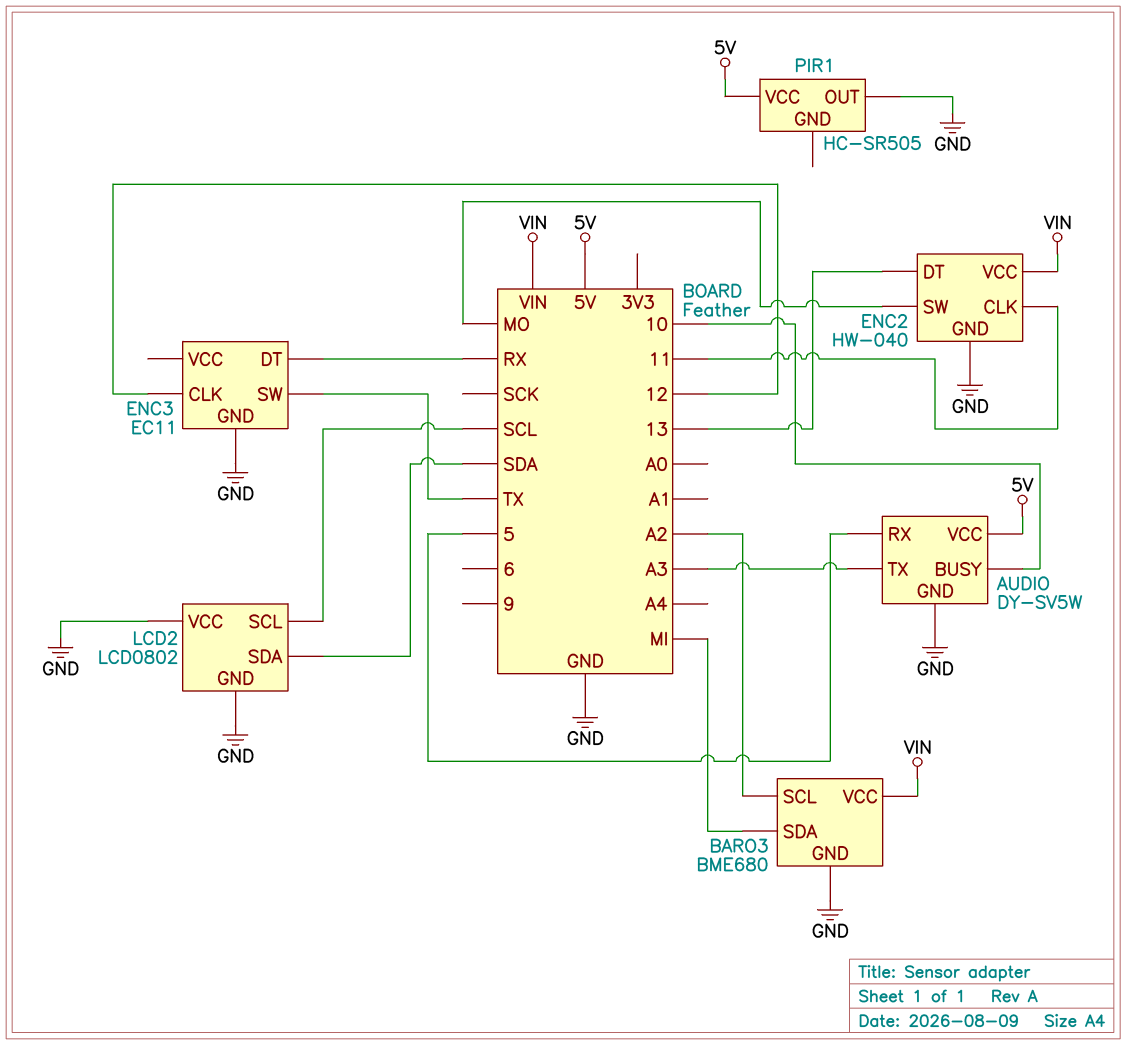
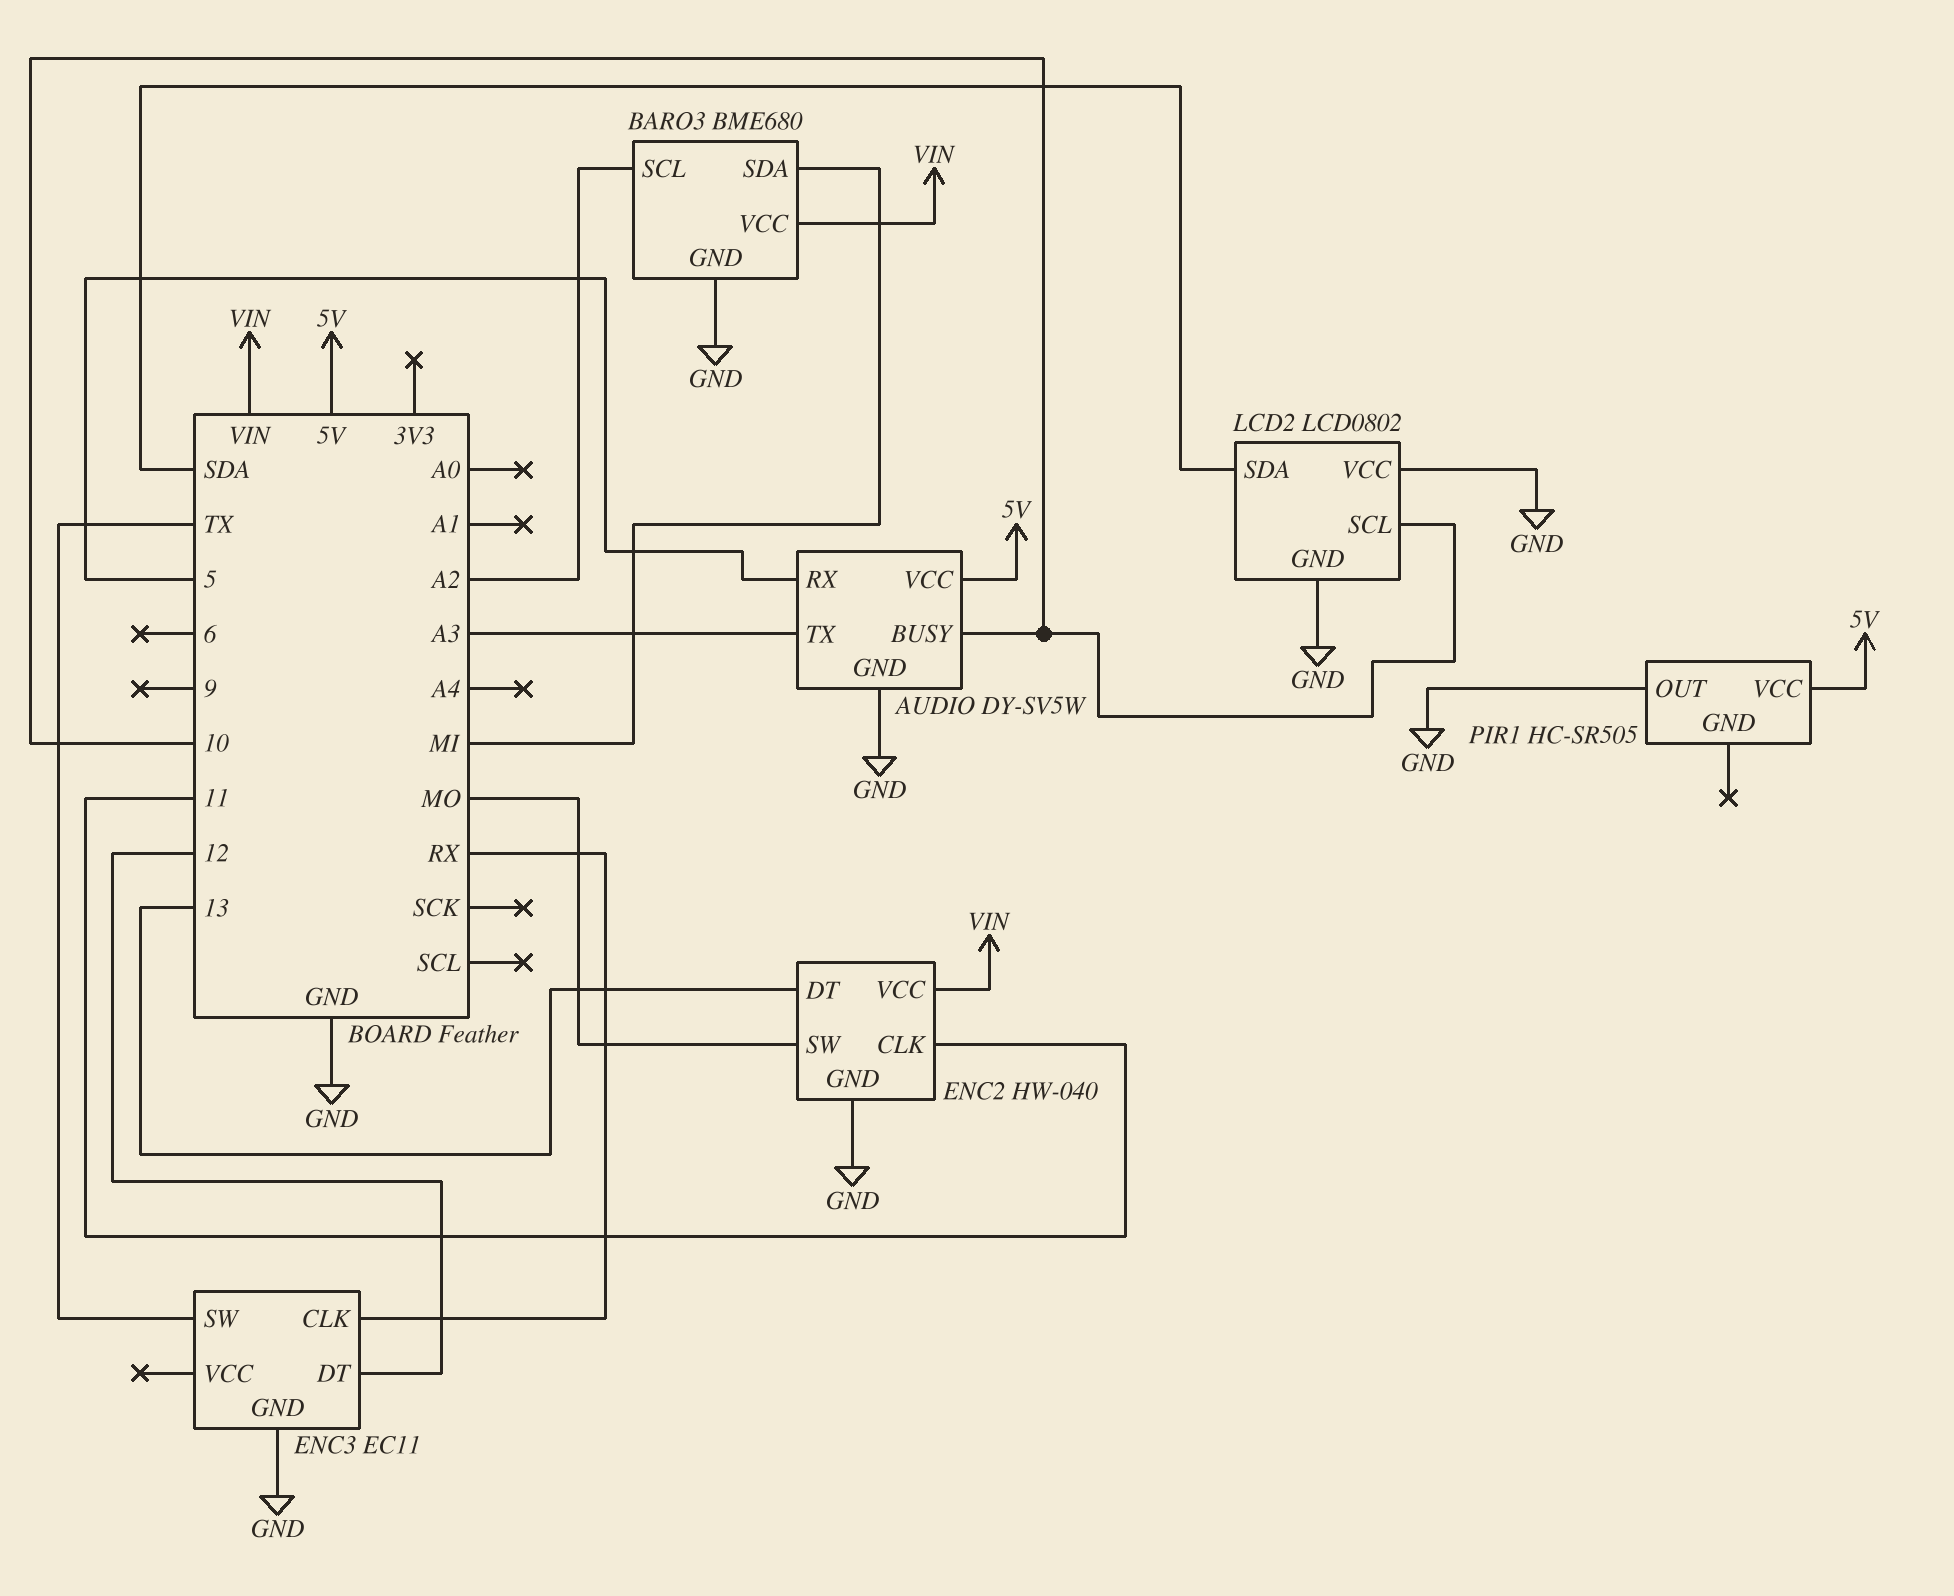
ENC3 pin CLK: 12 -> RX
ENC3 pin DT: RX -> 12
LCD2 pin SCL: SCL -> 10

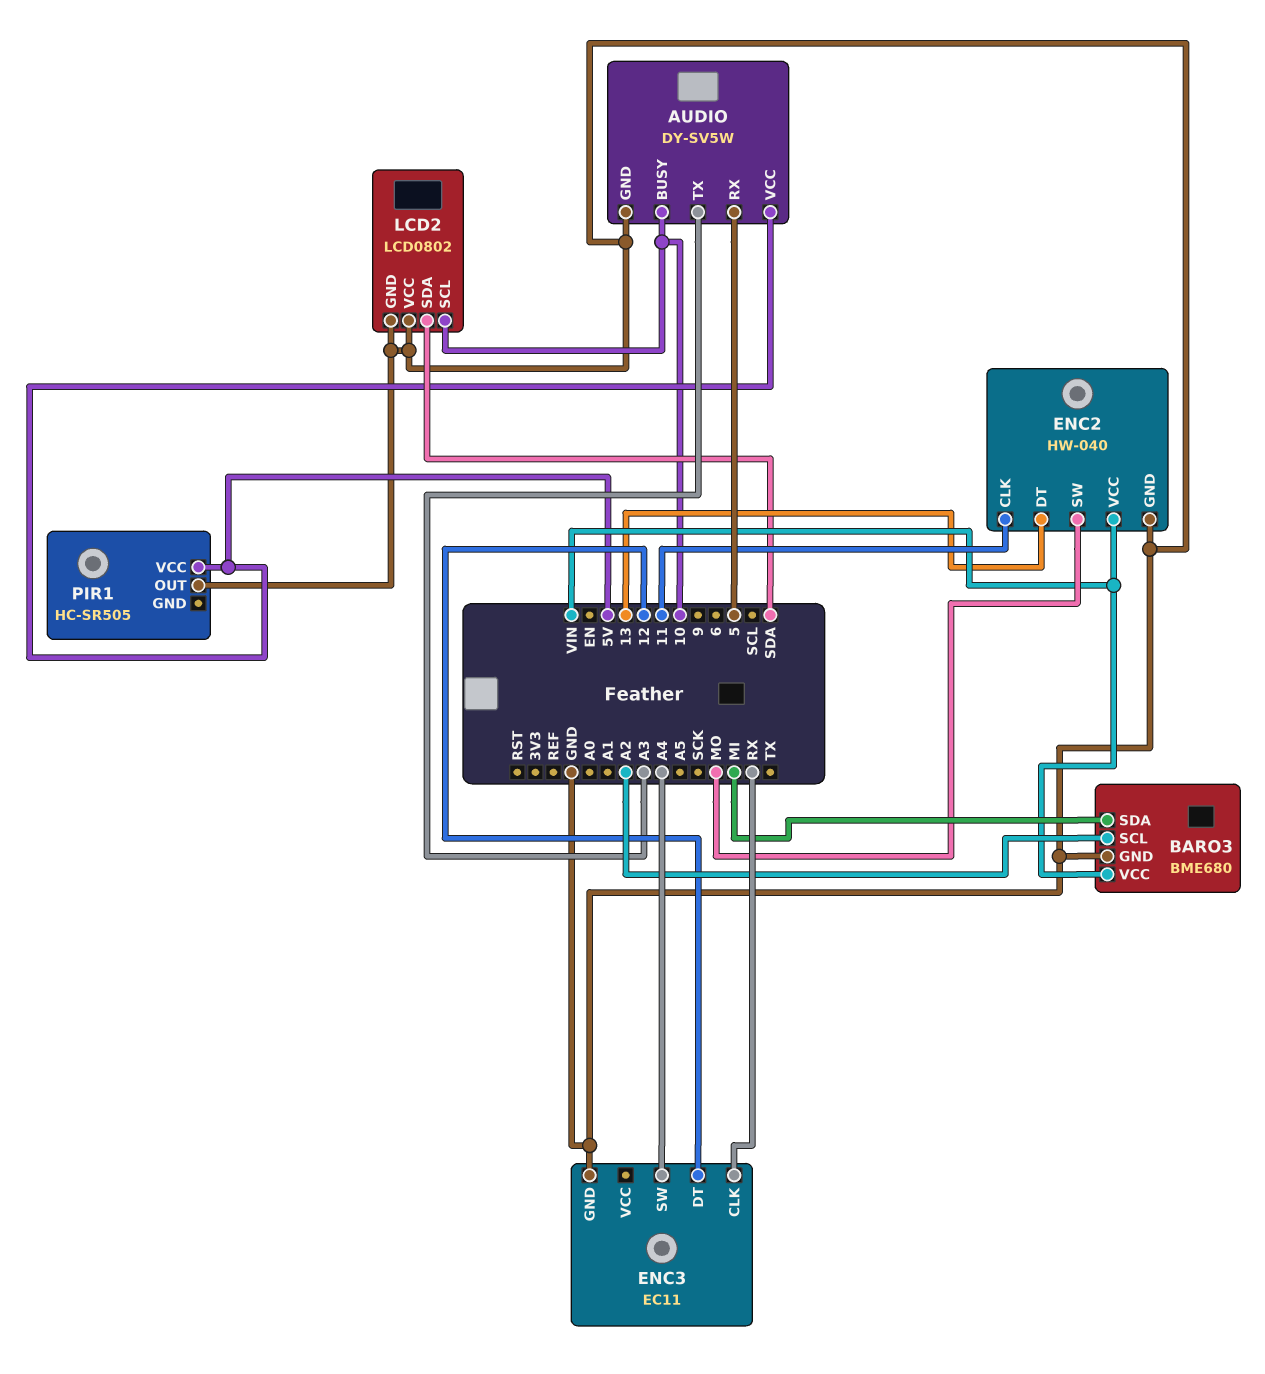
ENC3 pin SW: TX -> A4

